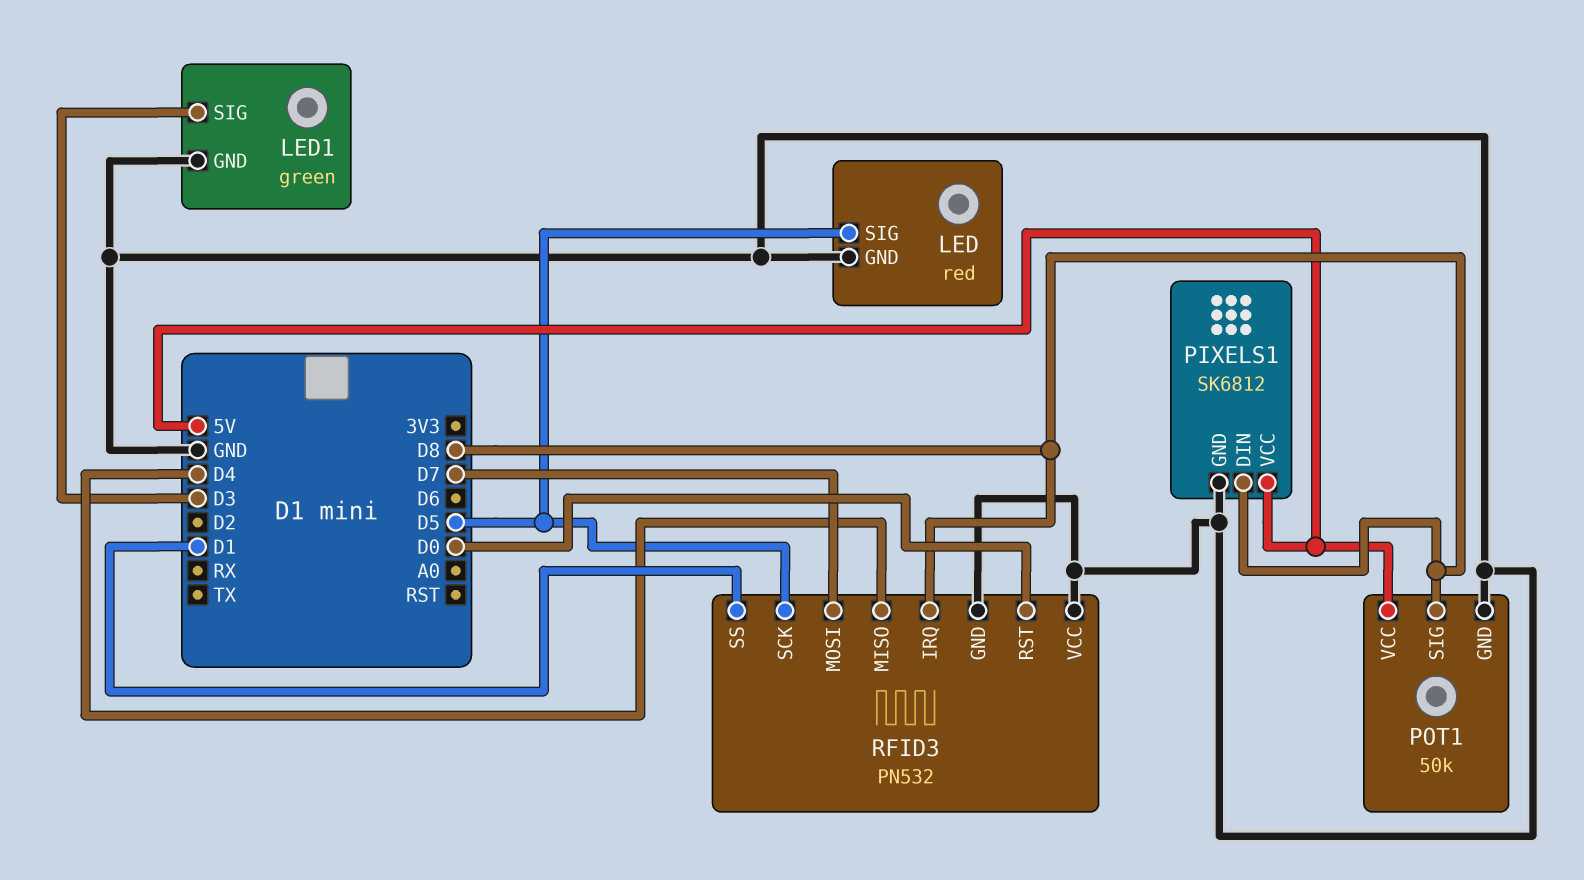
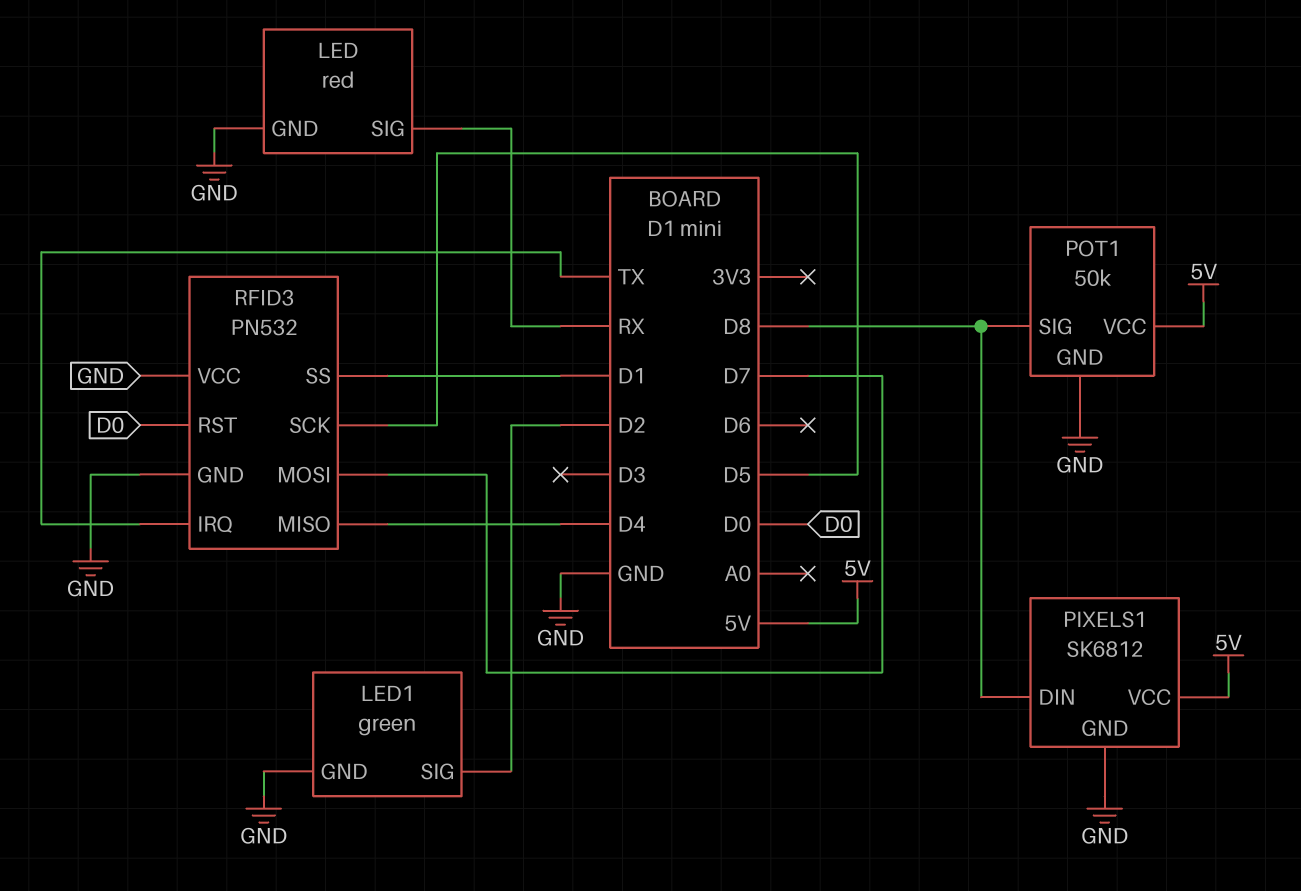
LED pin SIG: D5 -> RX
LED1 pin SIG: D3 -> D2
RFID3 pin IRQ: D8 -> TX

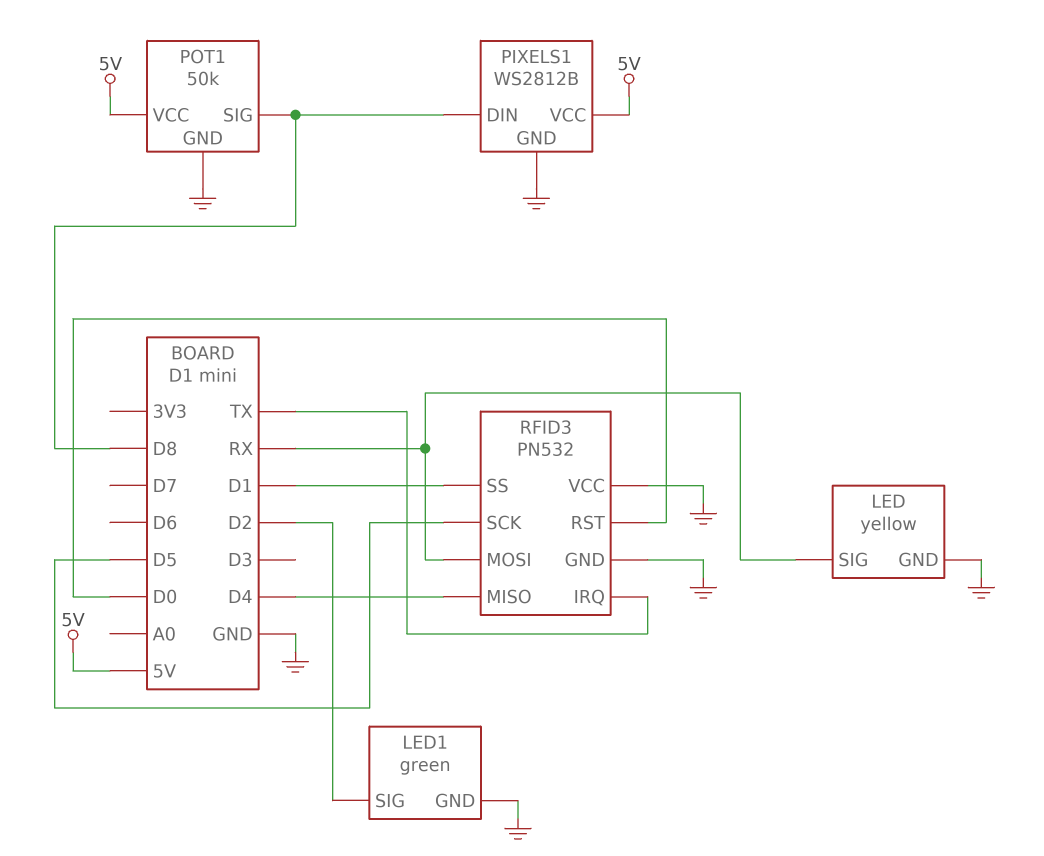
LED: red -> yellow
PIXELS1: SK6812 -> WS2812B
RFID3 pin MOSI: D7 -> RX

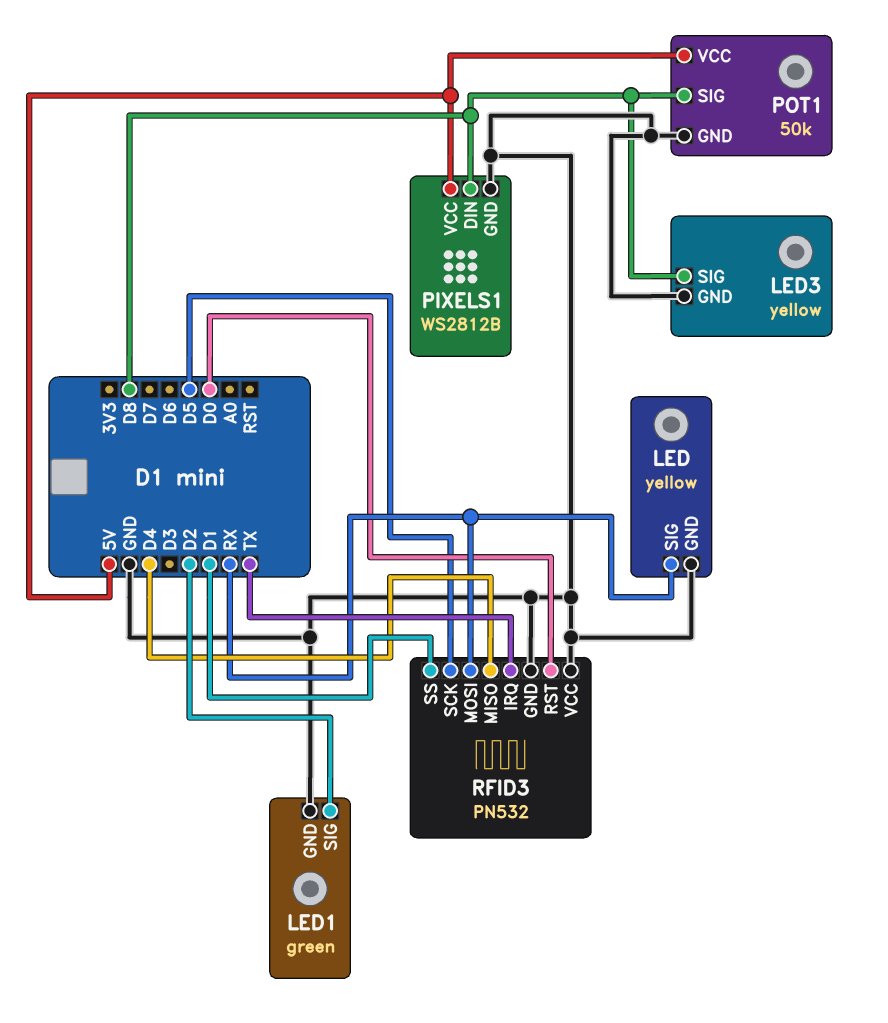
LED3: none -> yellow
LED3 pin GND: none -> GND
LED3 pin SIG: none -> D8

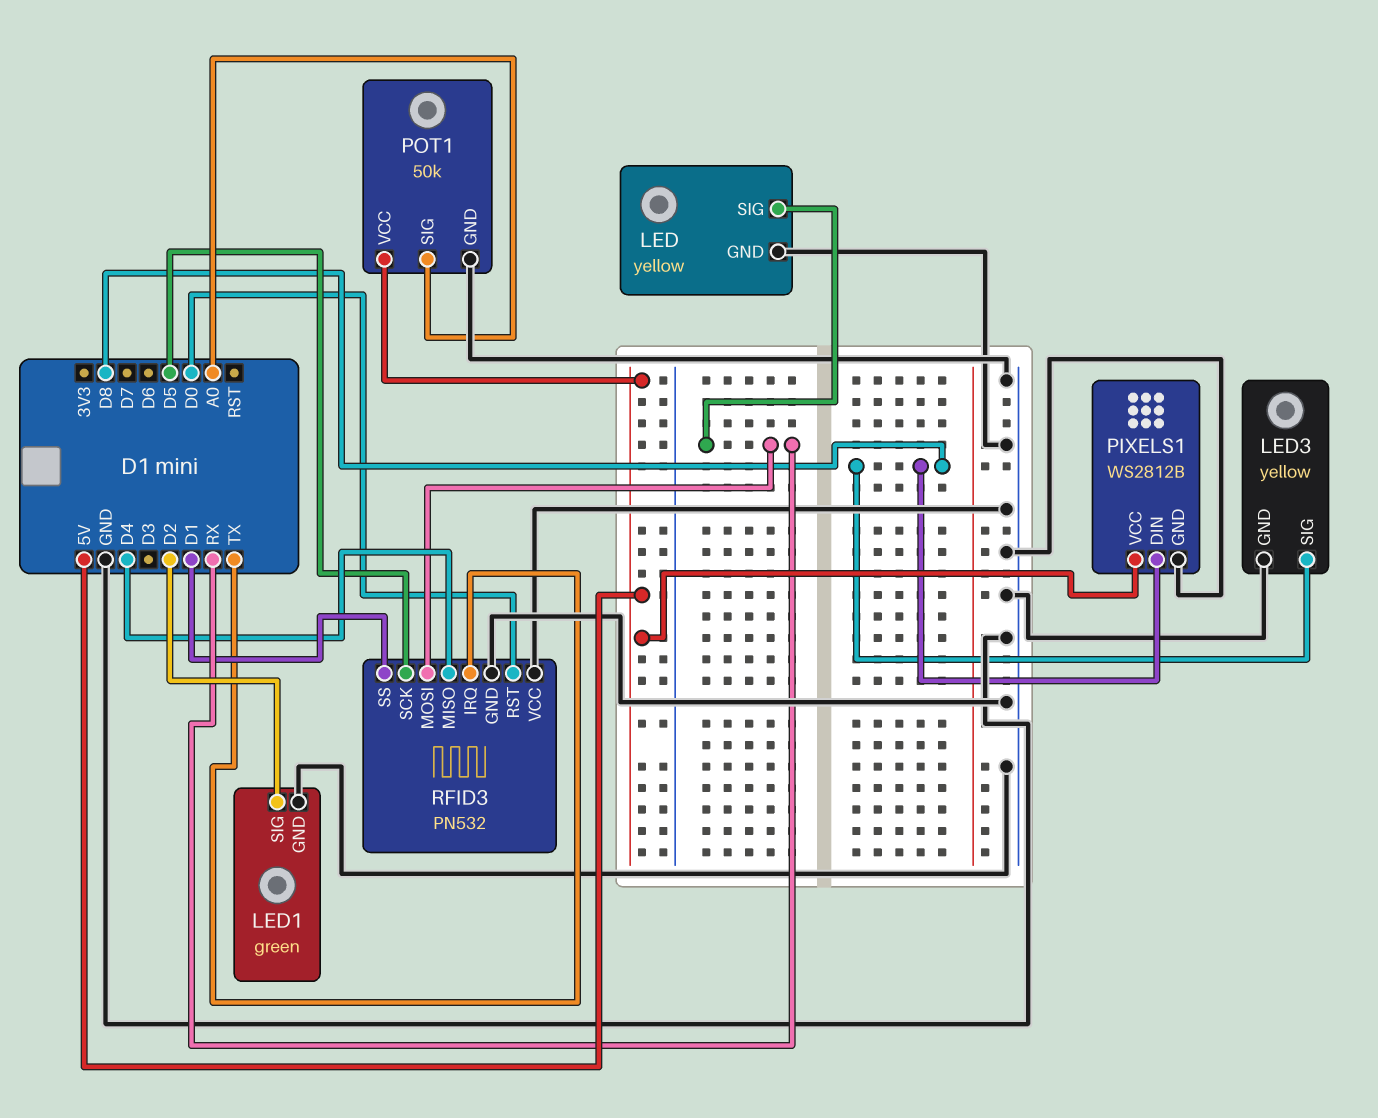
POT1 pin SIG: D8 -> A0

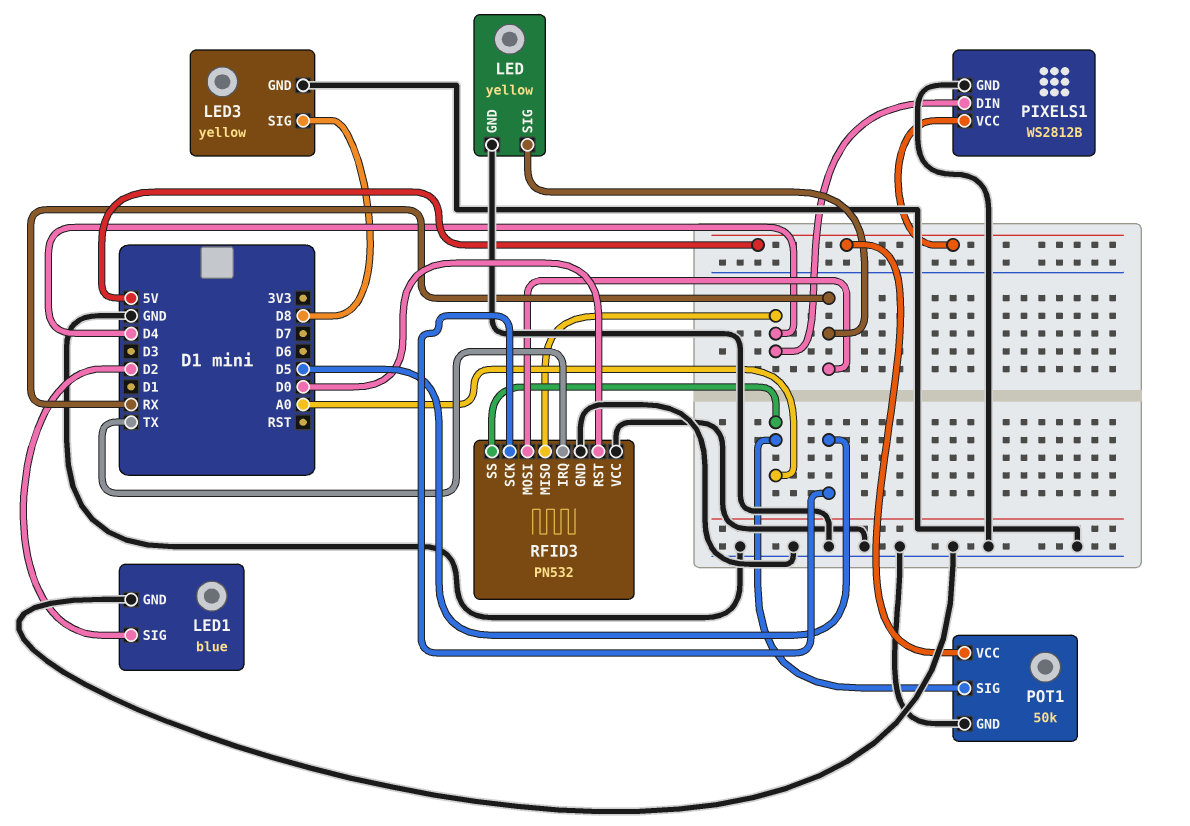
LED1: green -> blue
PIXELS1 pin DIN: D8 -> D4
RFID3 pin SS: D1 -> A0

